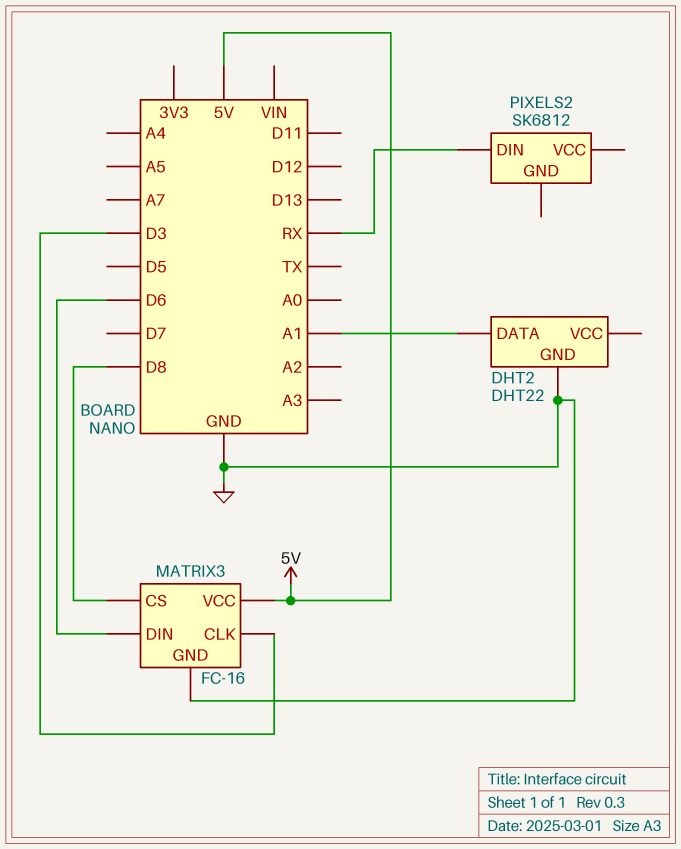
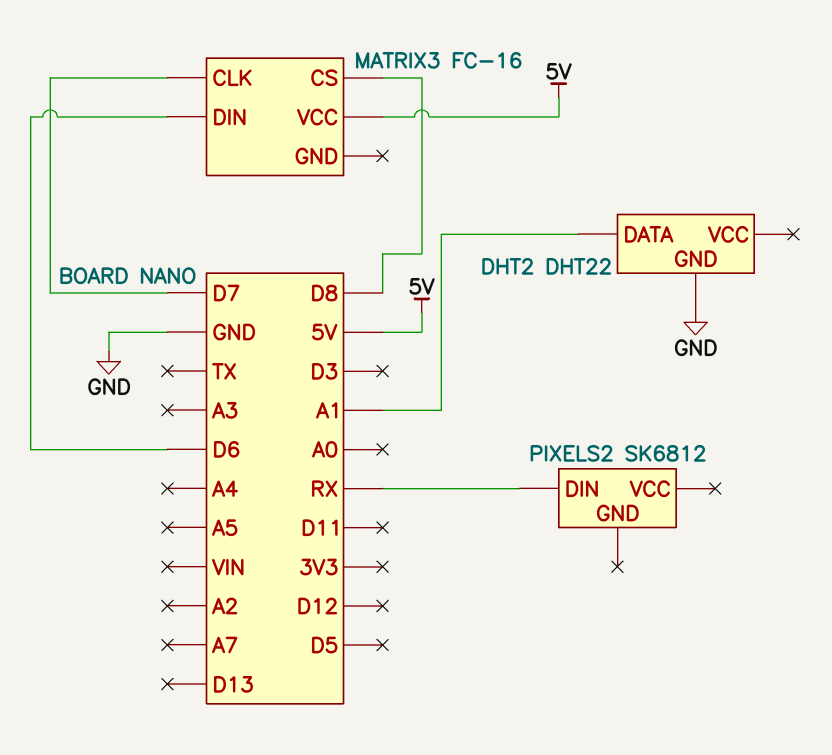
MATRIX3 pin CLK: D3 -> D7
MATRIX3 pin GND: GND -> none

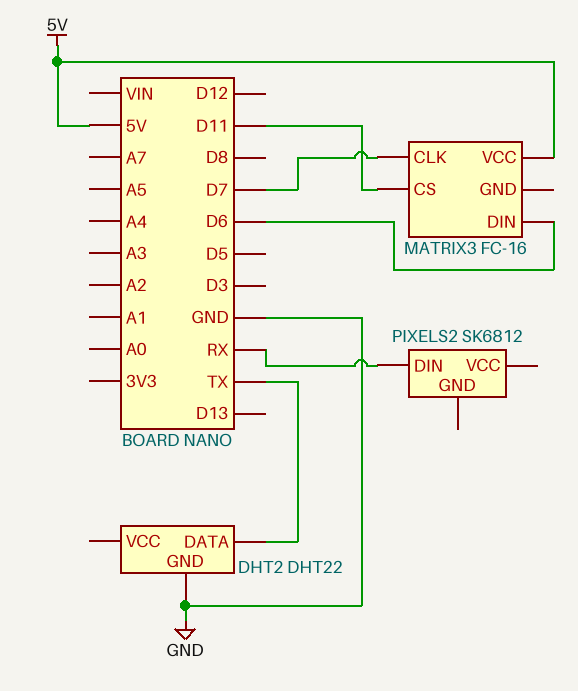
DHT2 pin DATA: A1 -> TX
MATRIX3 pin CS: D8 -> D11

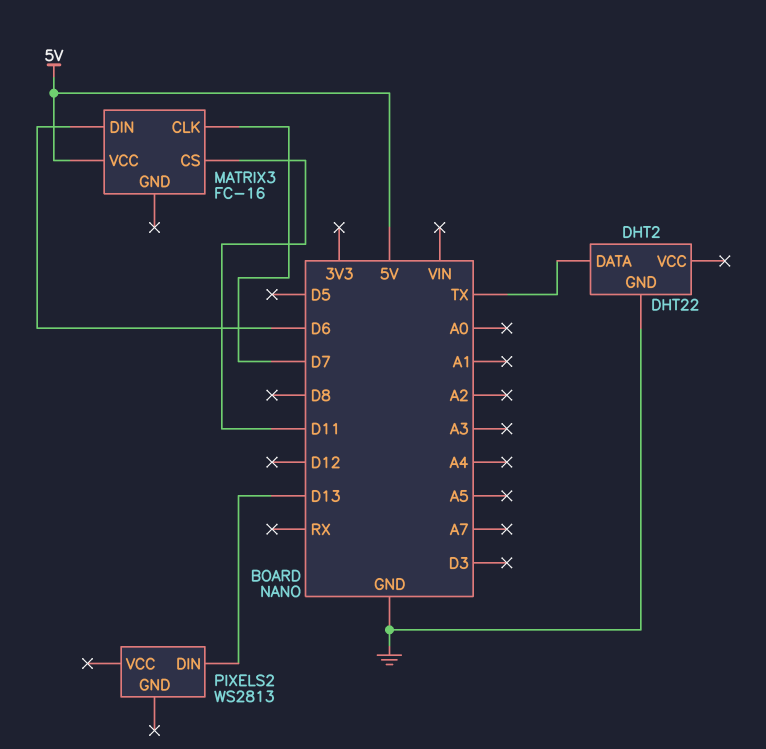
PIXELS2: SK6812 -> WS2813
PIXELS2 pin DIN: RX -> D13

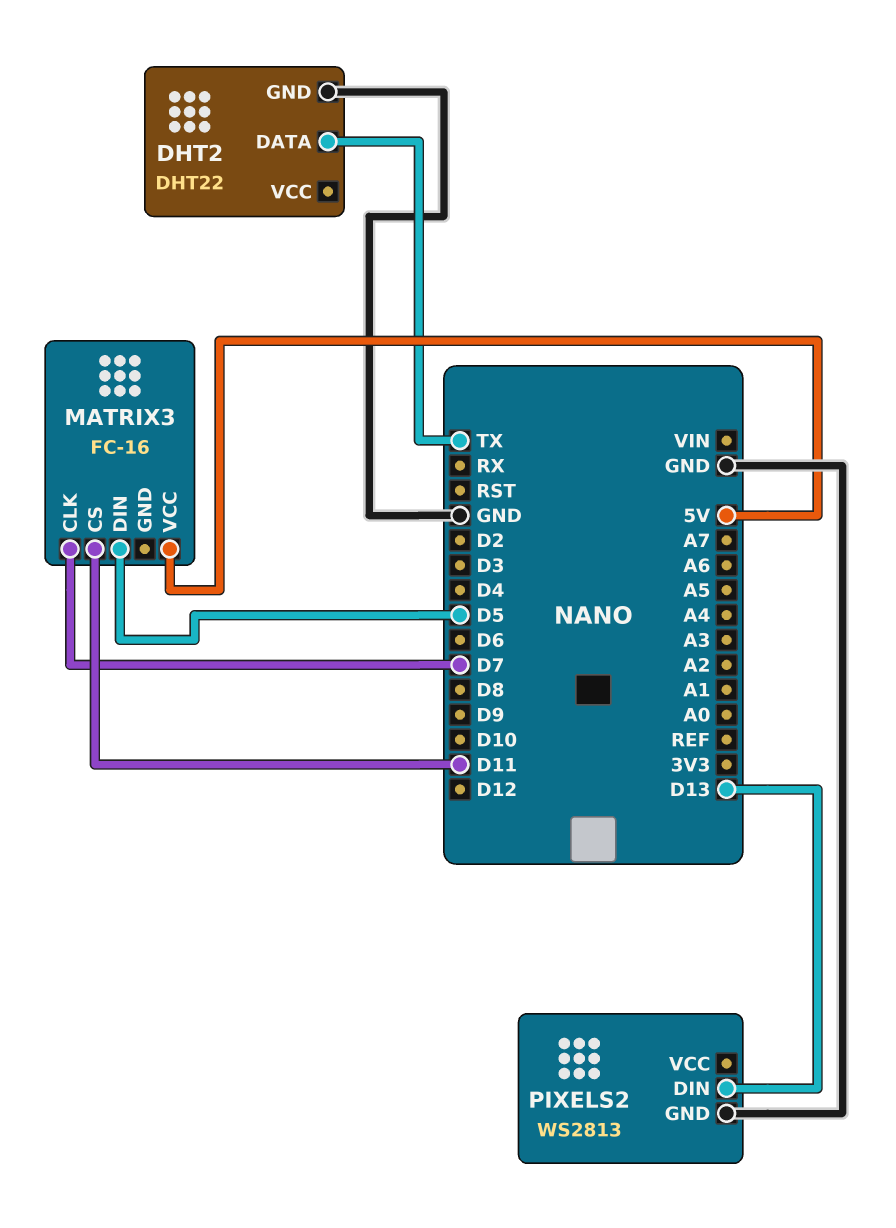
MATRIX3 pin DIN: D6 -> D5
PIXELS2 pin GND: none -> GND

